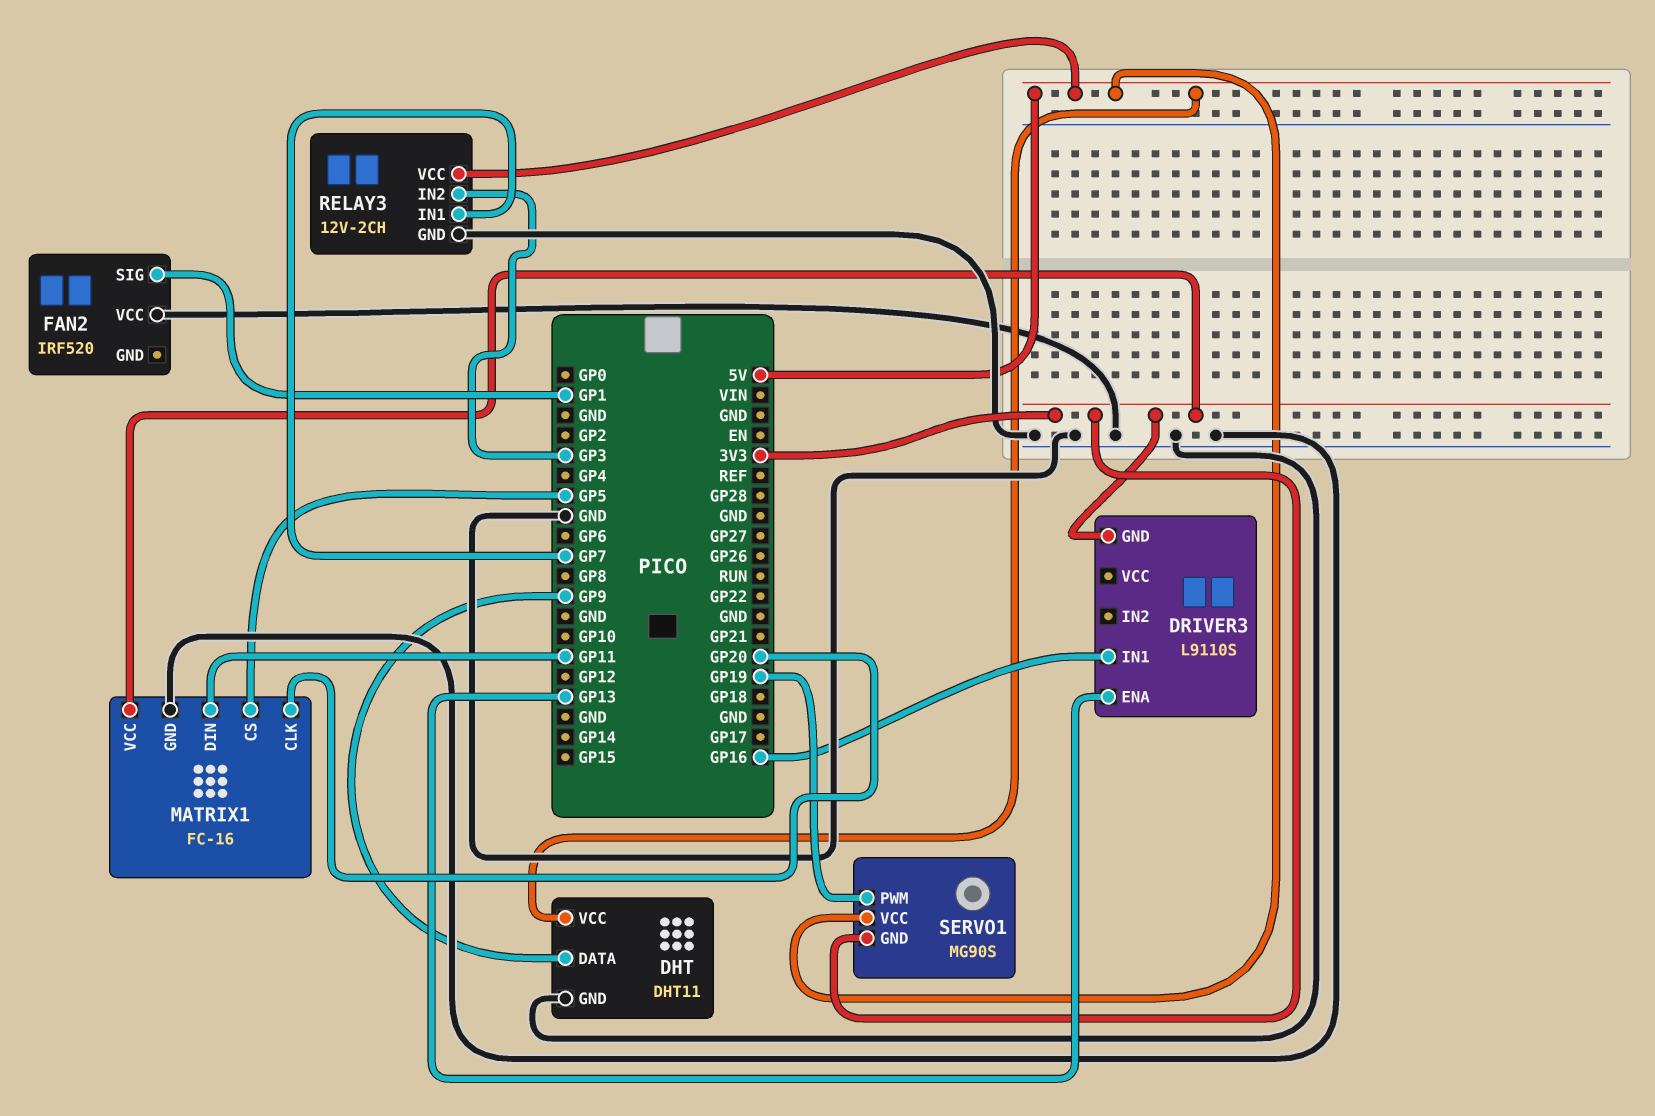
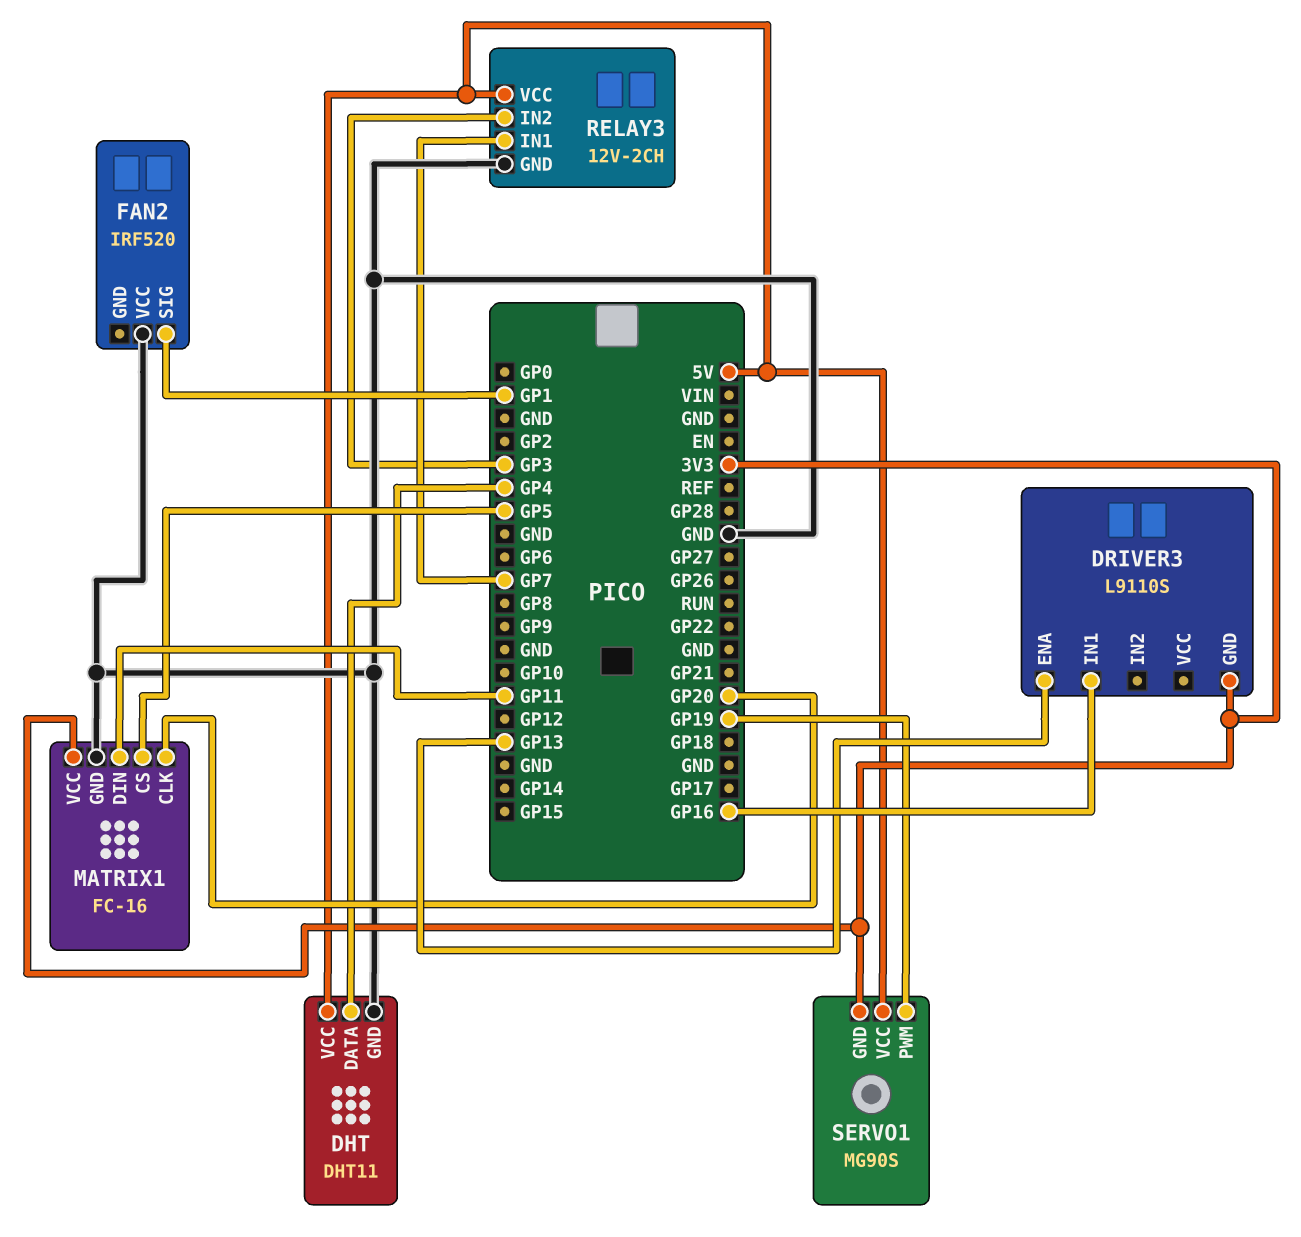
DHT pin DATA: GP9 -> GP4

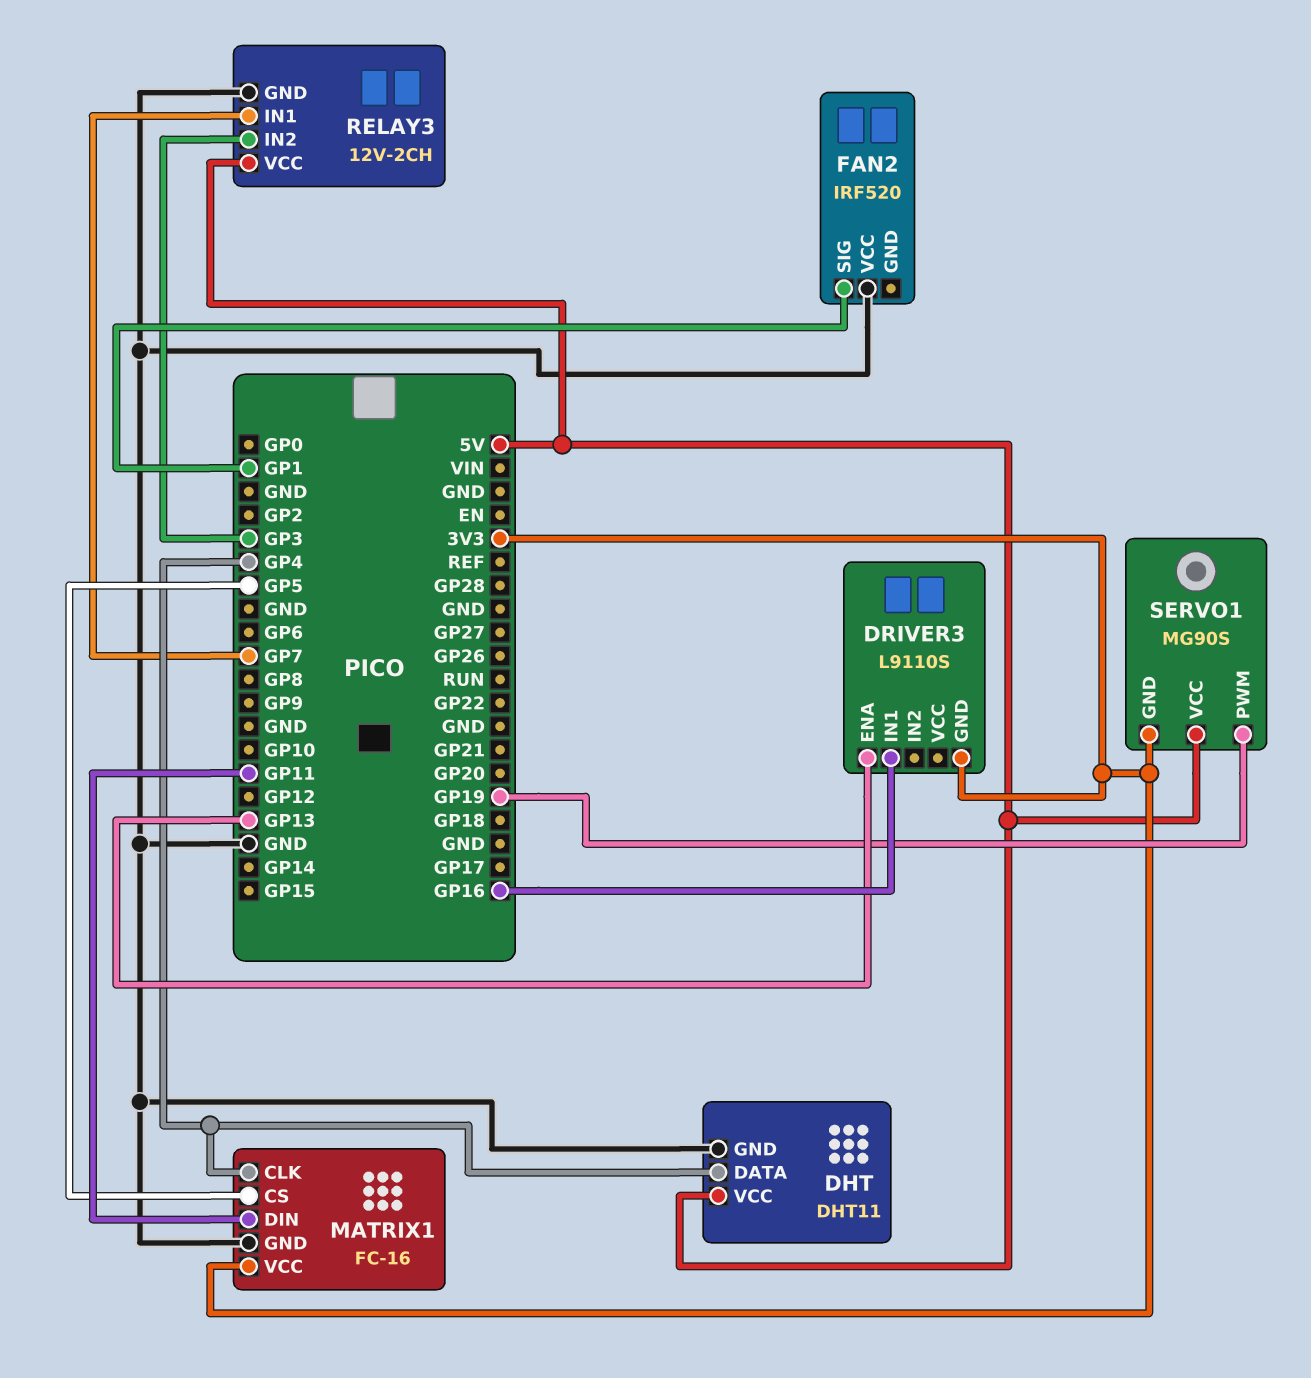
MATRIX1 pin CLK: GP20 -> GP4

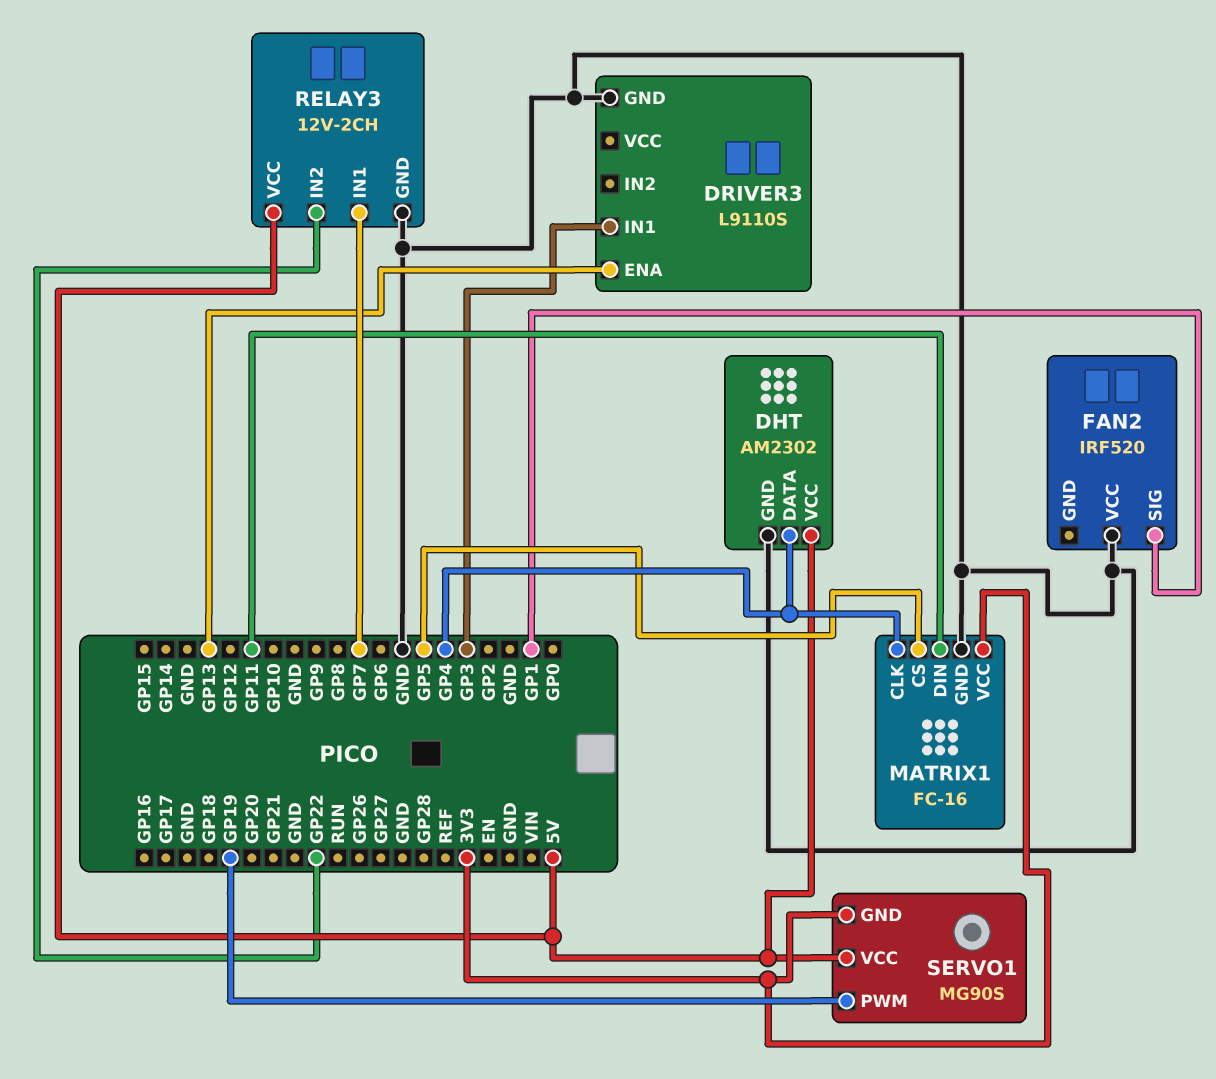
DHT: DHT11 -> AM2302
DRIVER3 pin GND: 3V3 -> GND
DRIVER3 pin IN1: GP16 -> GP3
RELAY3 pin IN2: GP3 -> GP22

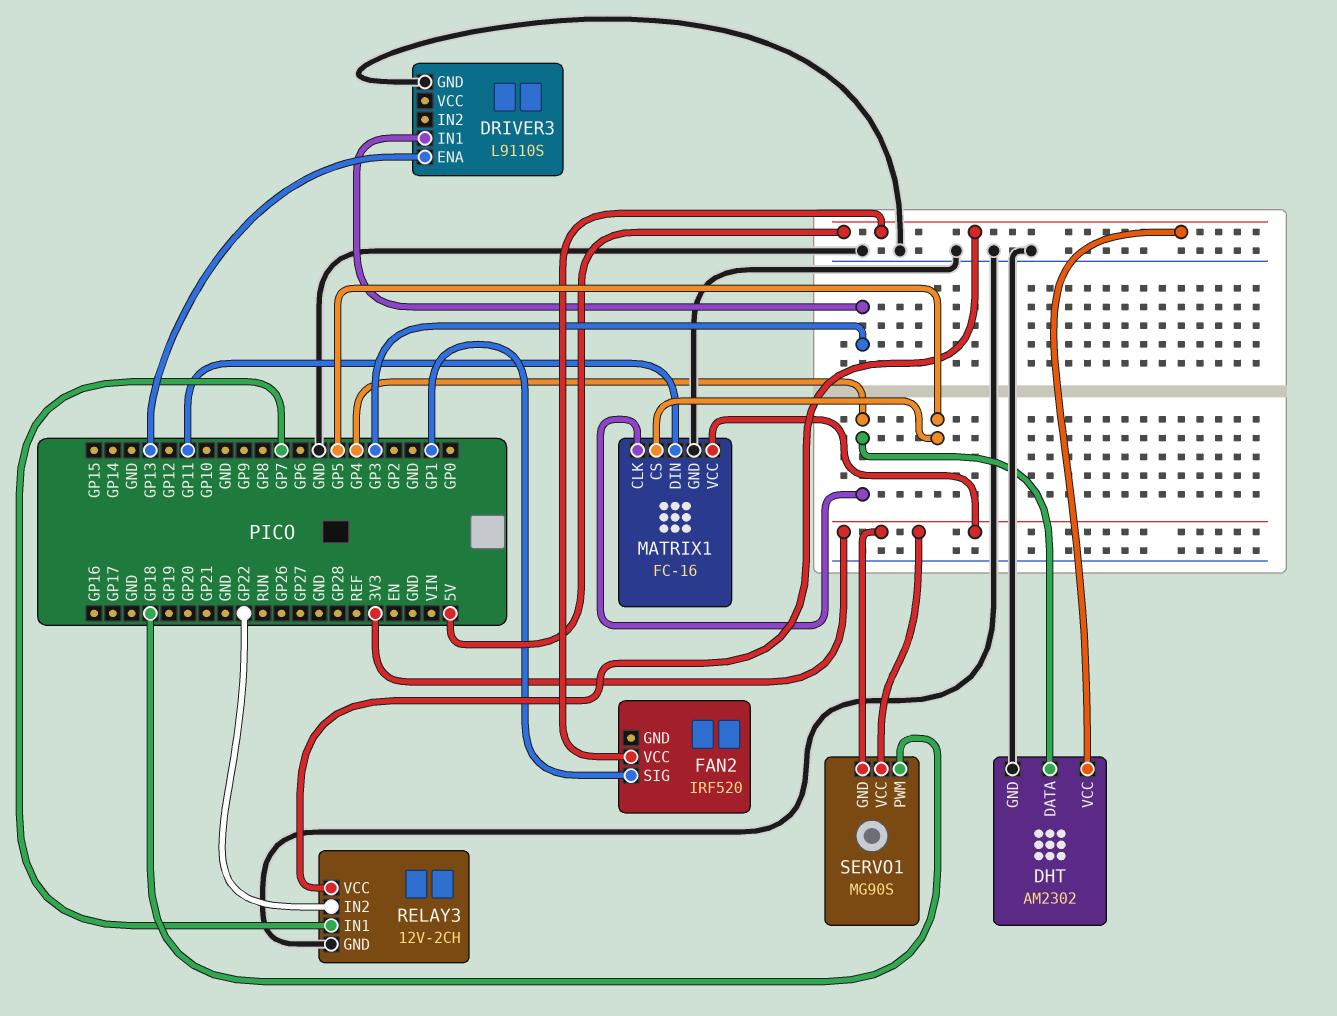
FAN2 pin VCC: GND -> 5V
SERVO1 pin PWM: GP19 -> GP18
SERVO1 pin VCC: 5V -> 3V3

